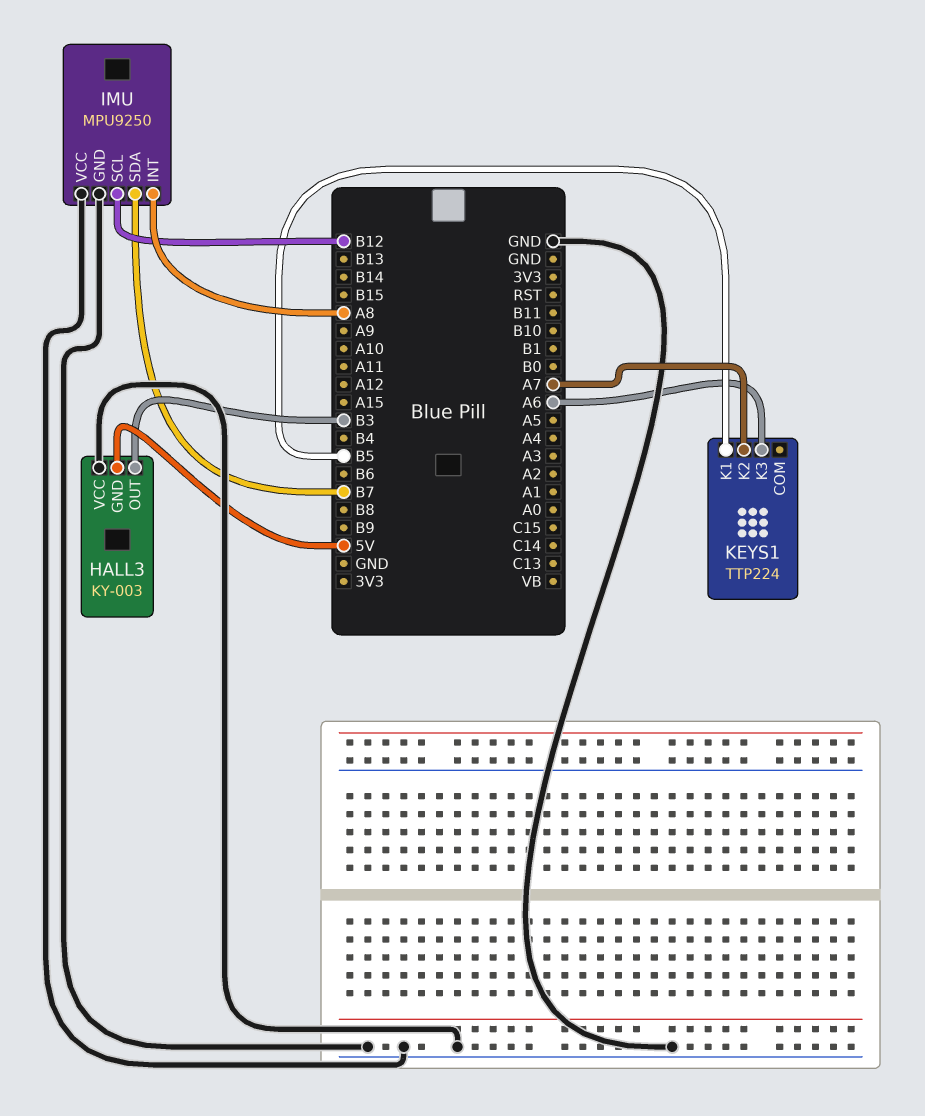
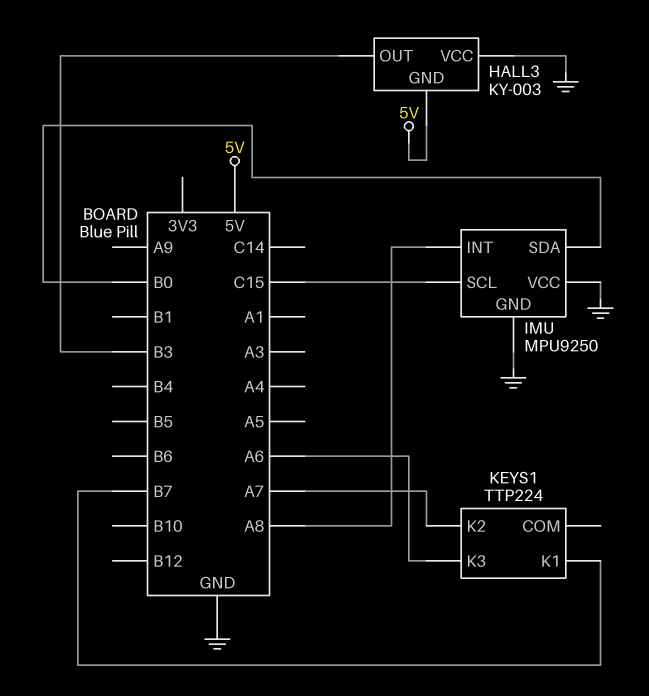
IMU pin SCL: B12 -> C15
IMU pin SDA: B7 -> B0
KEYS1 pin K1: B5 -> B7

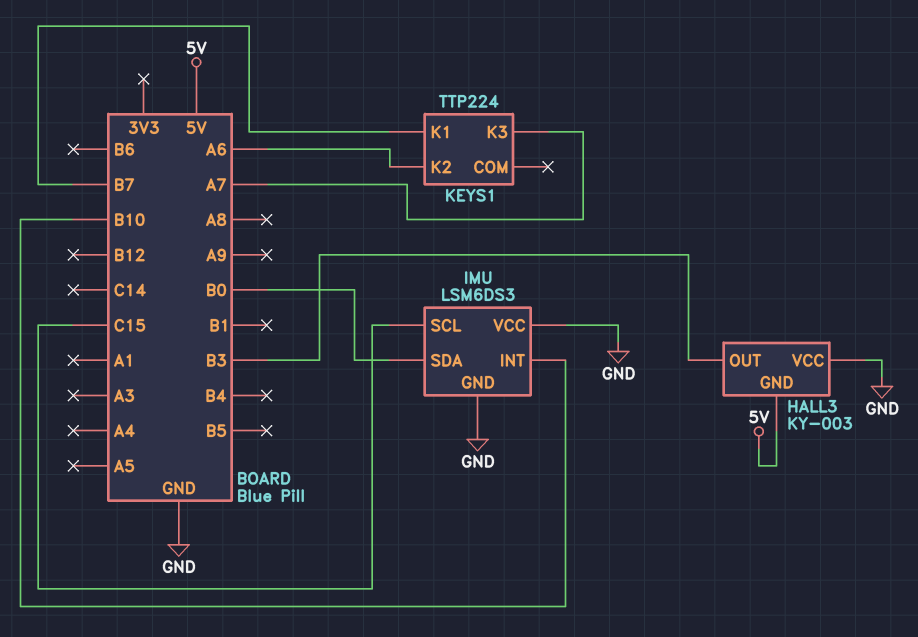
IMU: MPU9250 -> LSM6DS3
IMU pin INT: A8 -> B10
KEYS1 pin K2: A7 -> A6
KEYS1 pin K3: A6 -> A7

